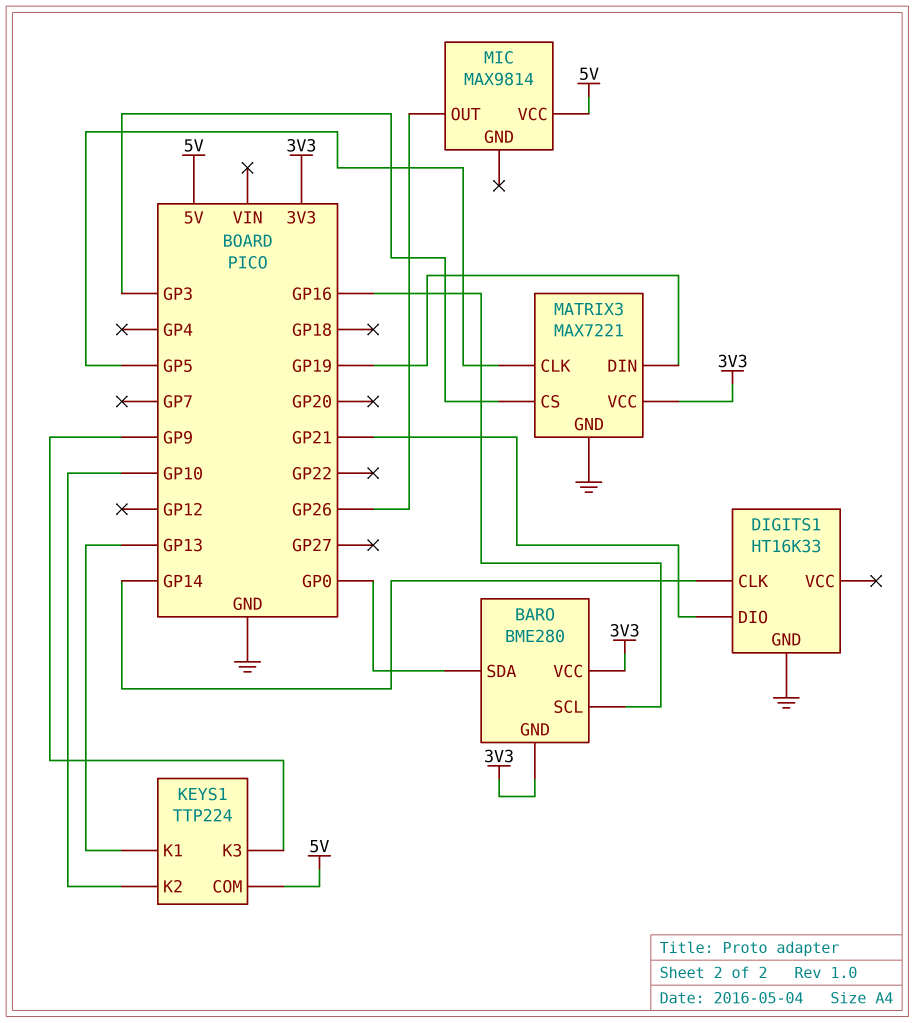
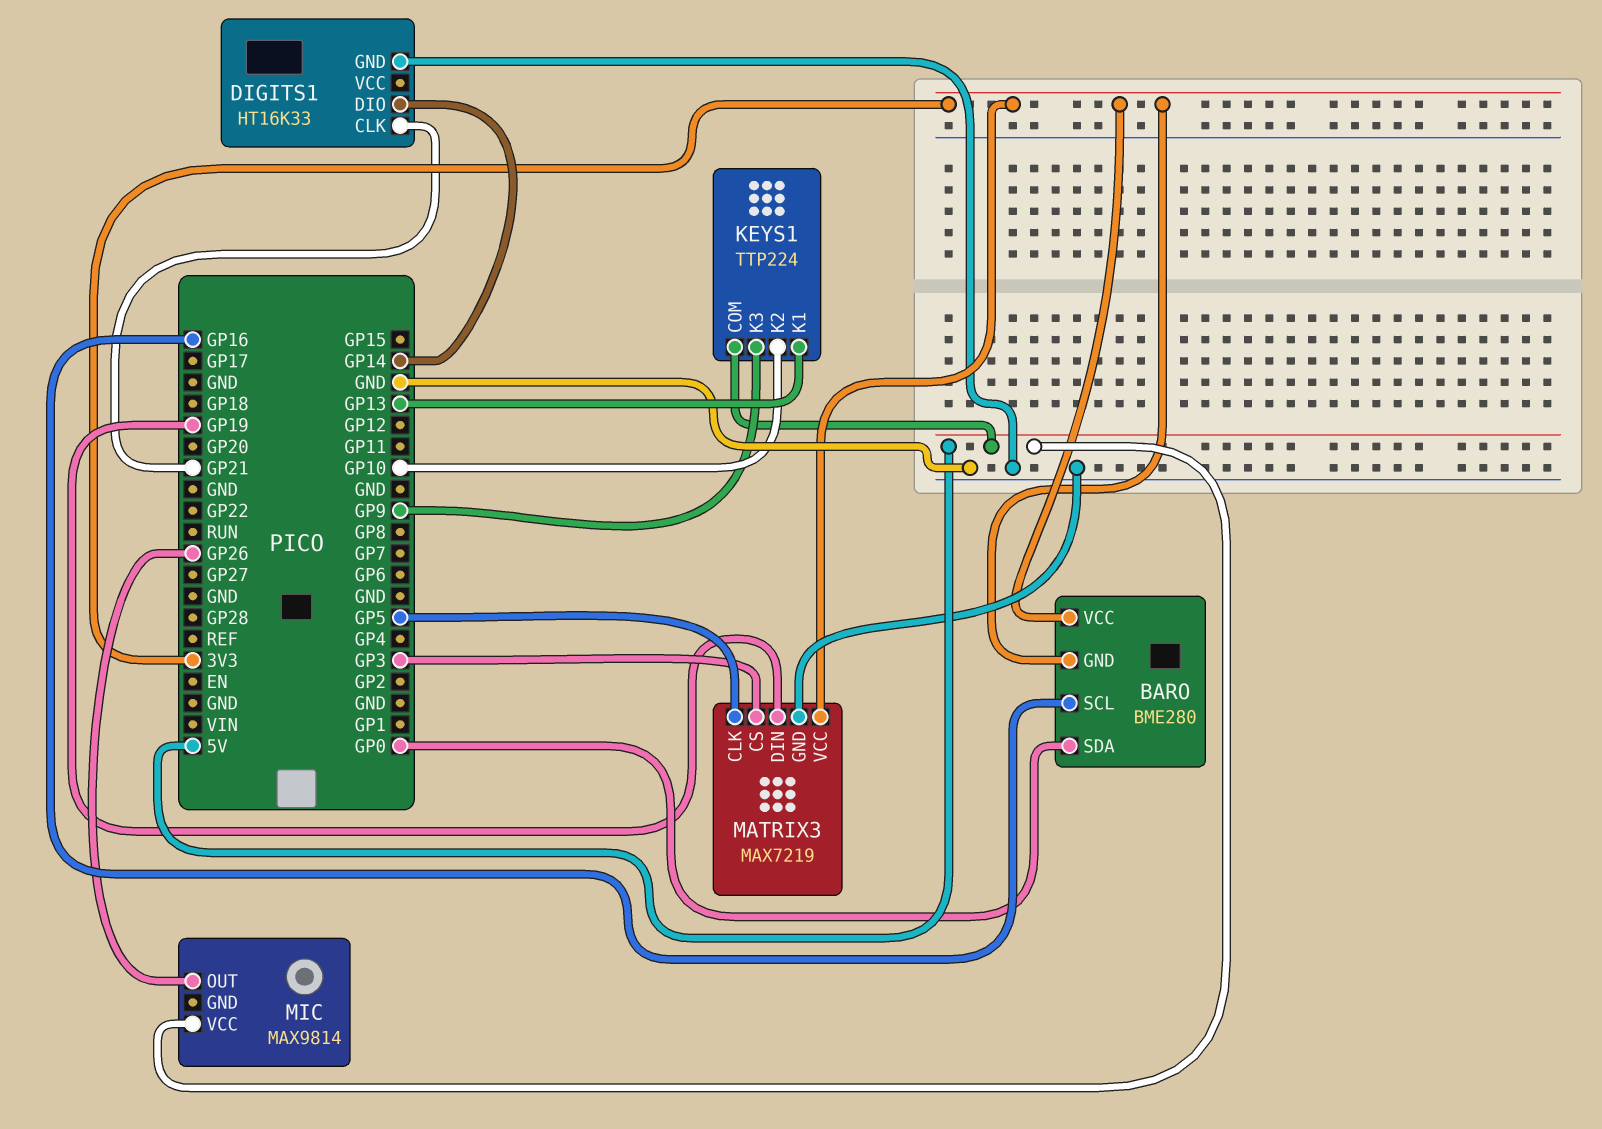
DIGITS1 pin CLK: GP14 -> GP21
DIGITS1 pin DIO: GP21 -> GP14
MATRIX3: MAX7221 -> MAX7219

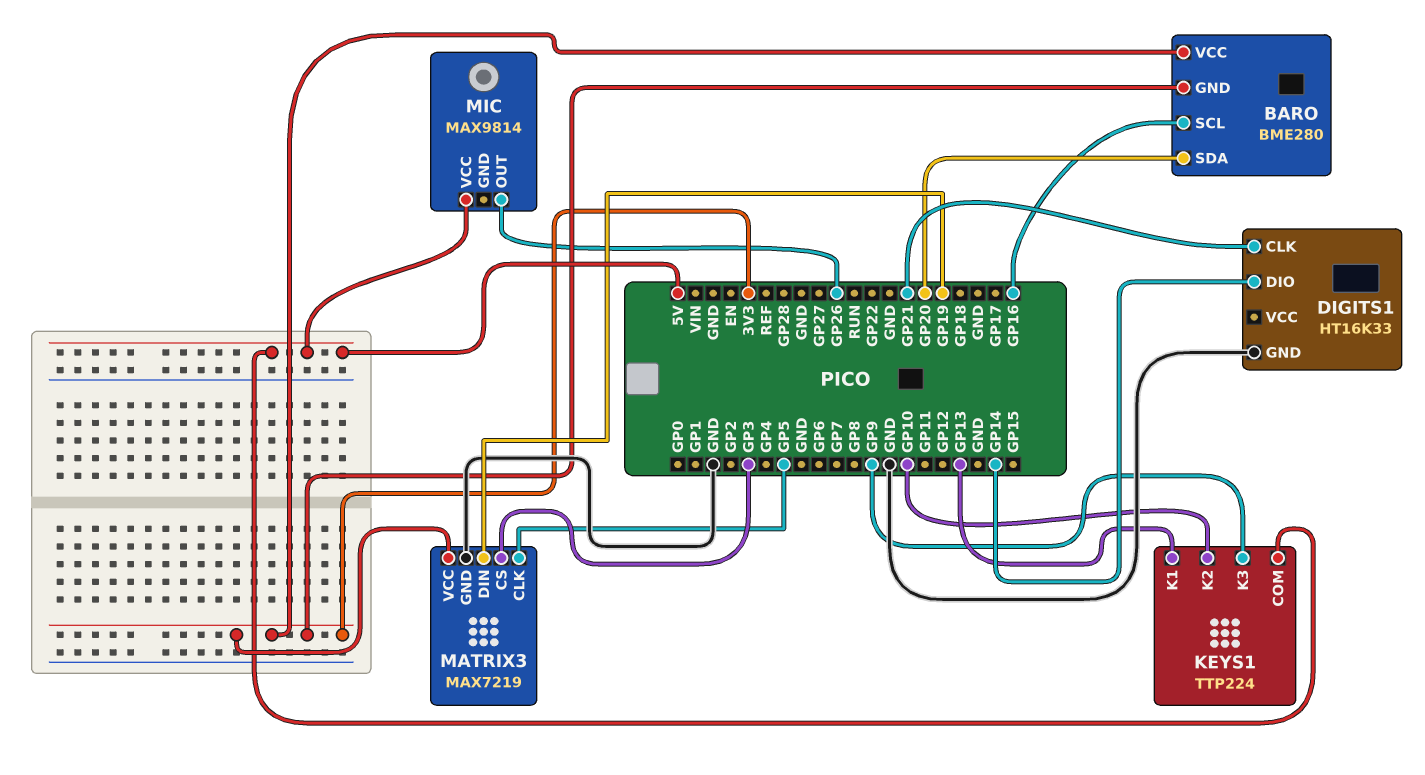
BARO pin SDA: GP0 -> GP20

